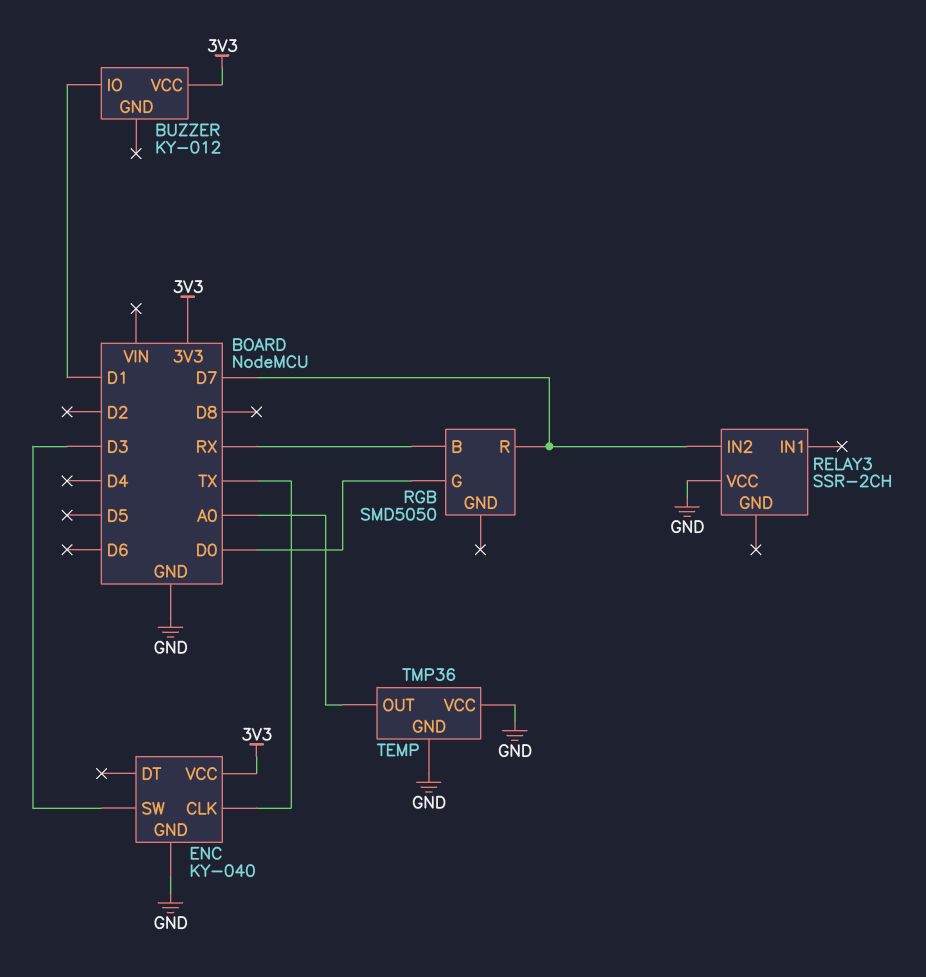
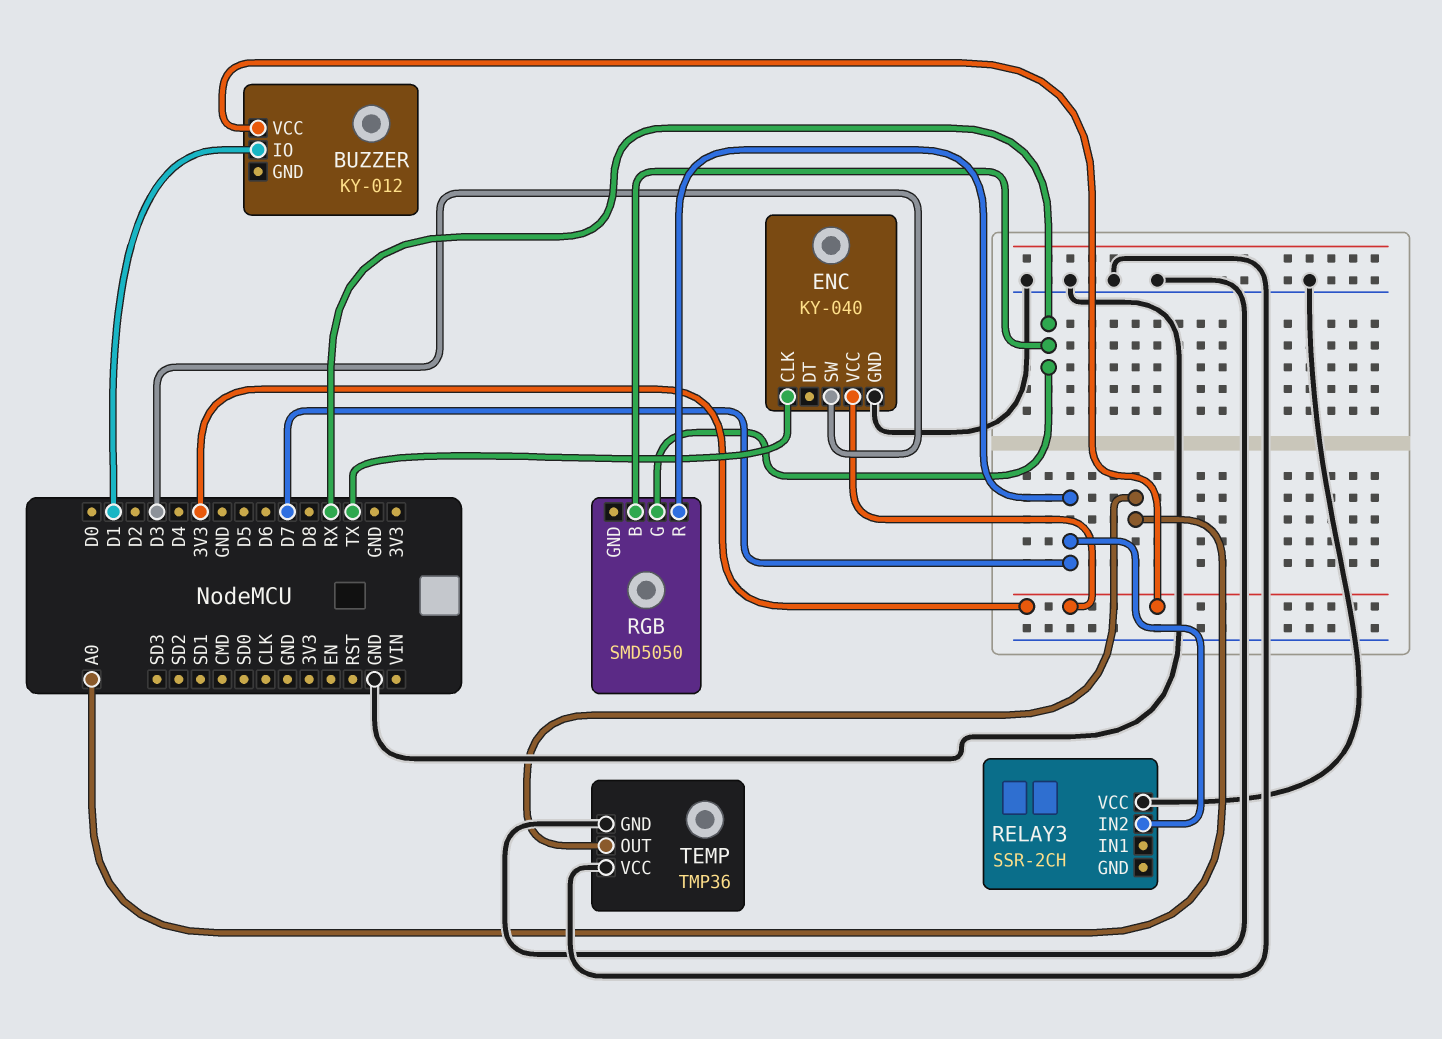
RGB pin G: D0 -> RX

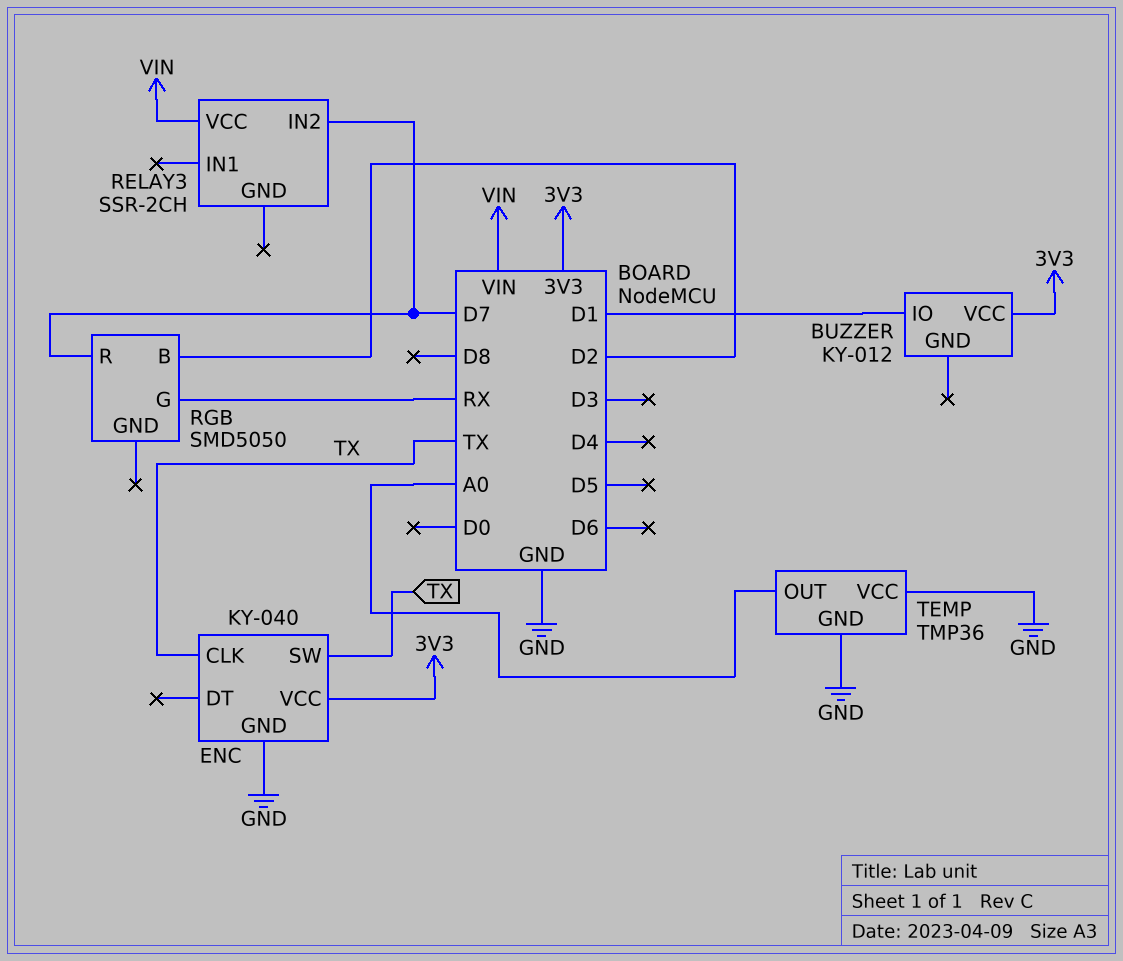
ENC pin SW: D3 -> TX
RELAY3 pin VCC: GND -> VIN
RGB pin B: RX -> D2

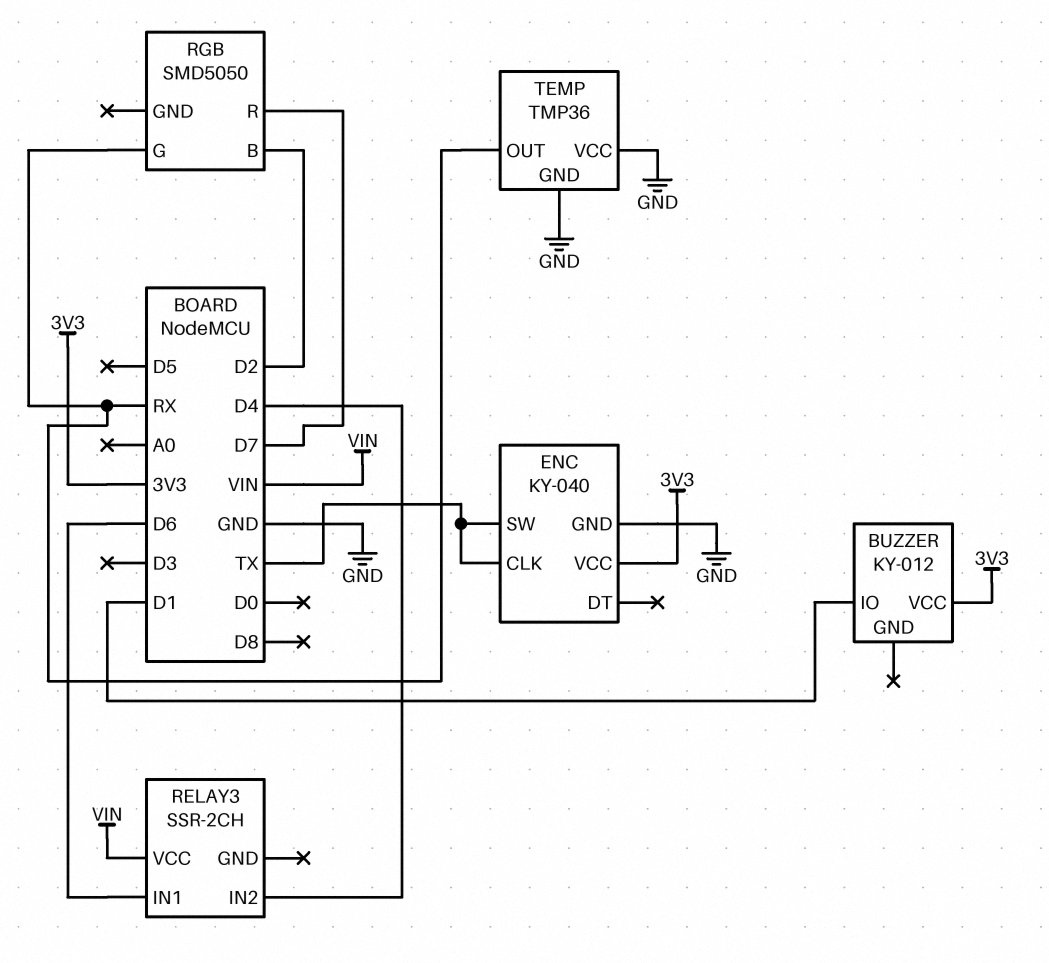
RELAY3 pin IN1: none -> D6
RELAY3 pin IN2: D7 -> D4
TEMP pin OUT: A0 -> RX

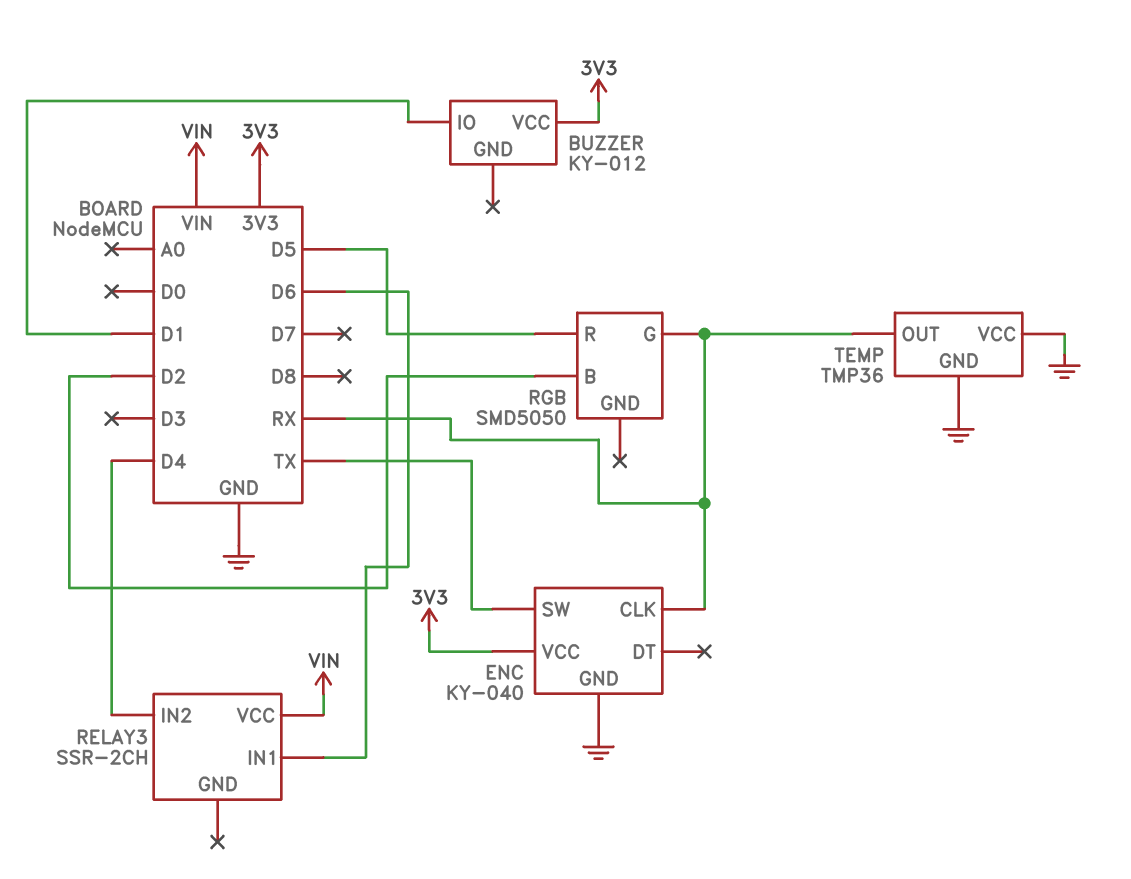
ENC pin CLK: TX -> RX
RGB pin R: D7 -> D5

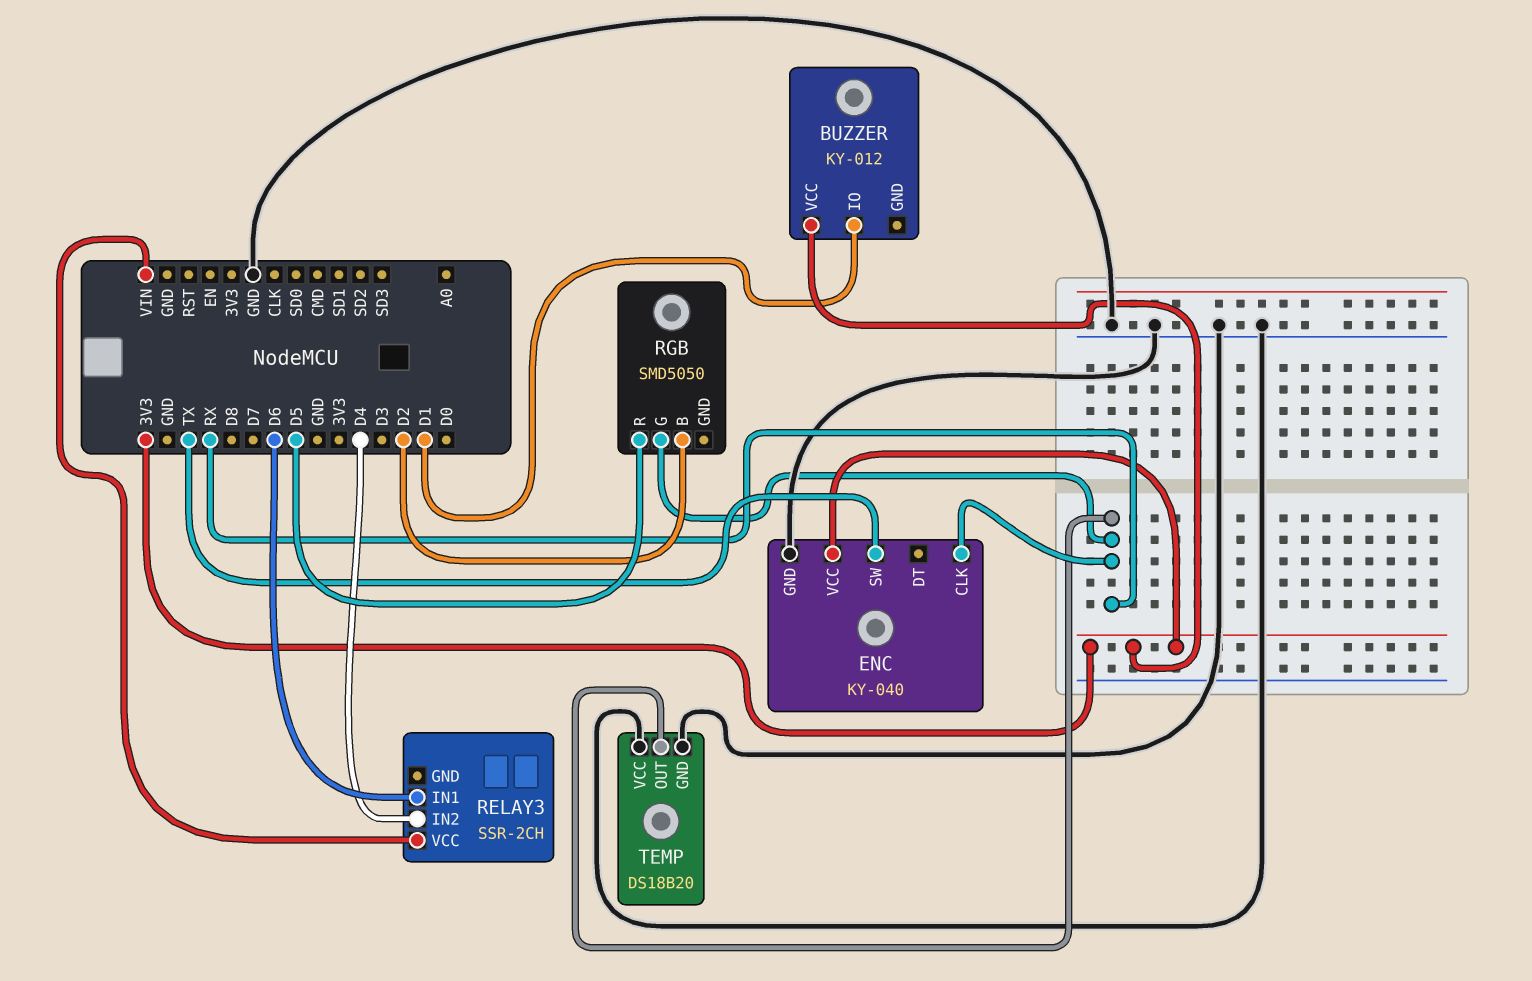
TEMP: TMP36 -> DS18B20

